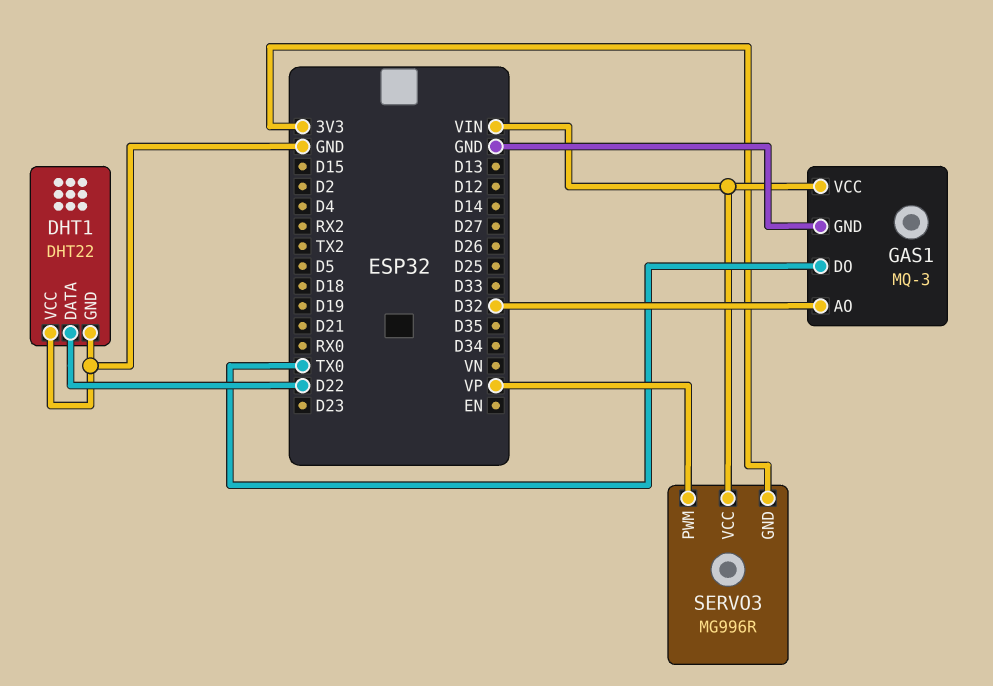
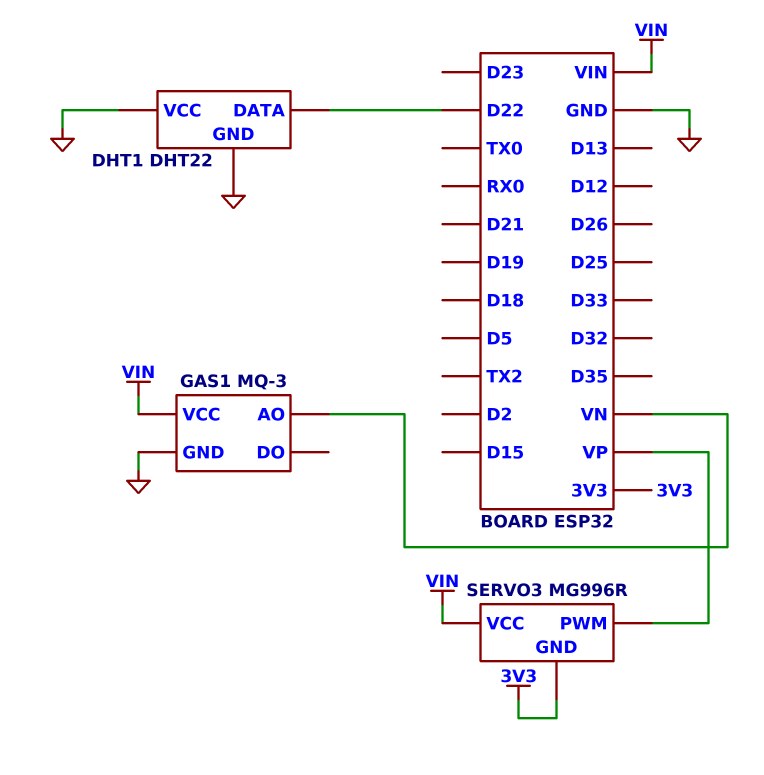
GAS1 pin AO: D32 -> VN
GAS1 pin DO: TX0 -> none

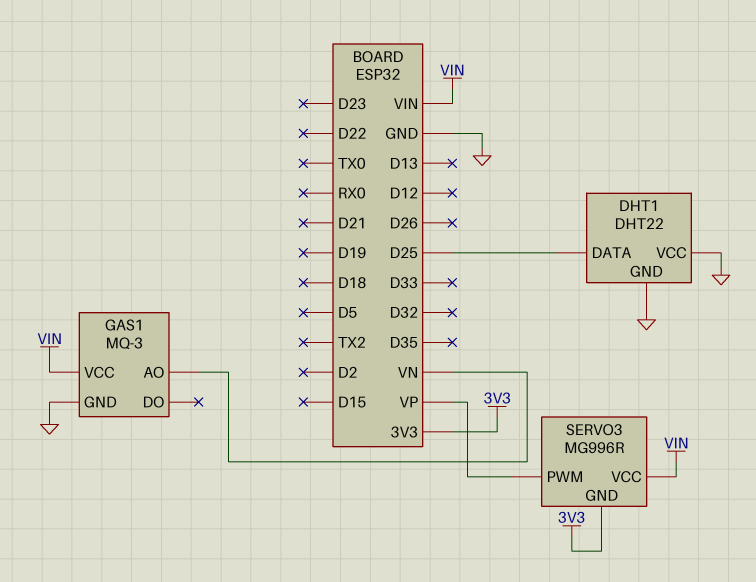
DHT1 pin DATA: D22 -> D25

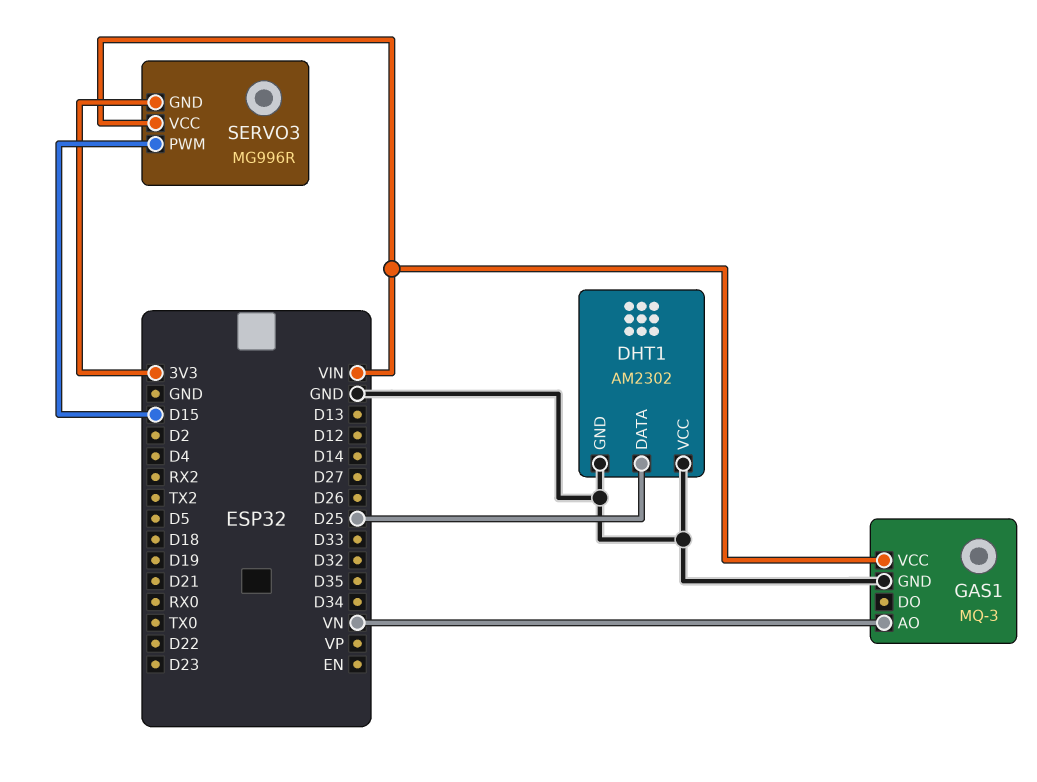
DHT1: DHT22 -> AM2302
SERVO3 pin PWM: VP -> D15

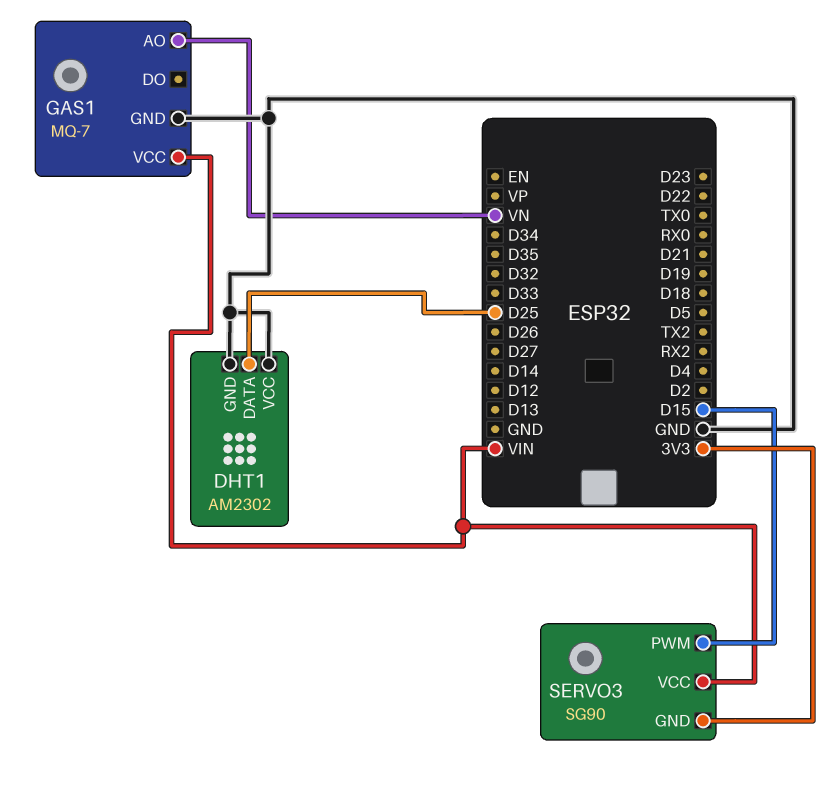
GAS1: MQ-3 -> MQ-7
SERVO3: MG996R -> SG90

